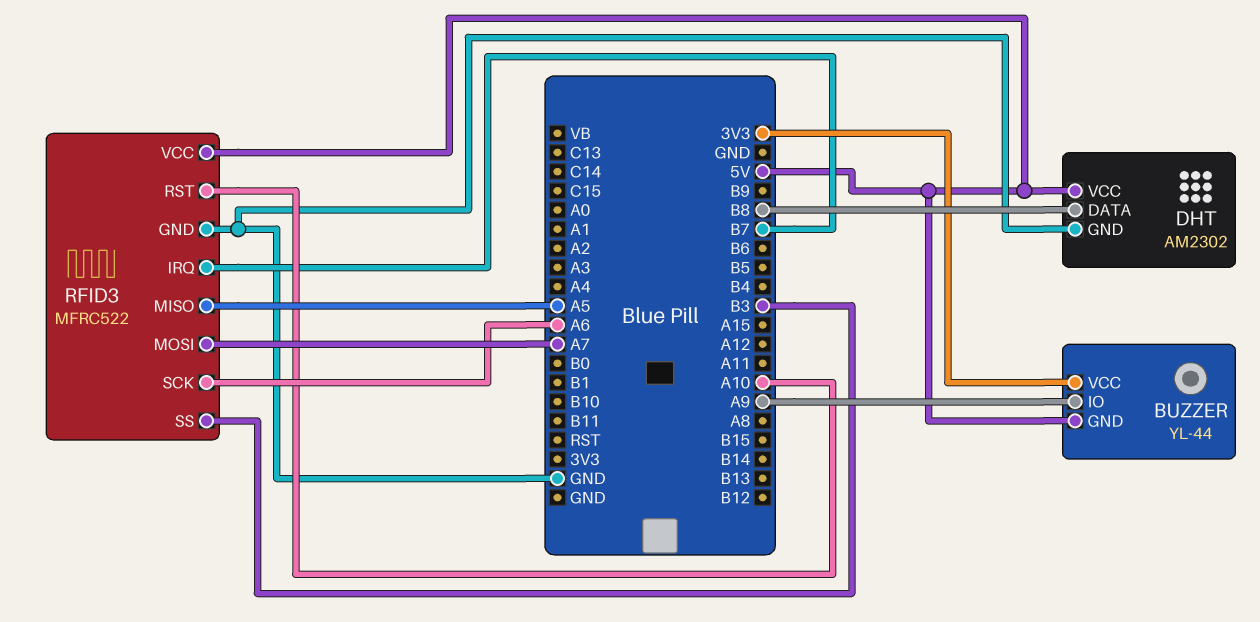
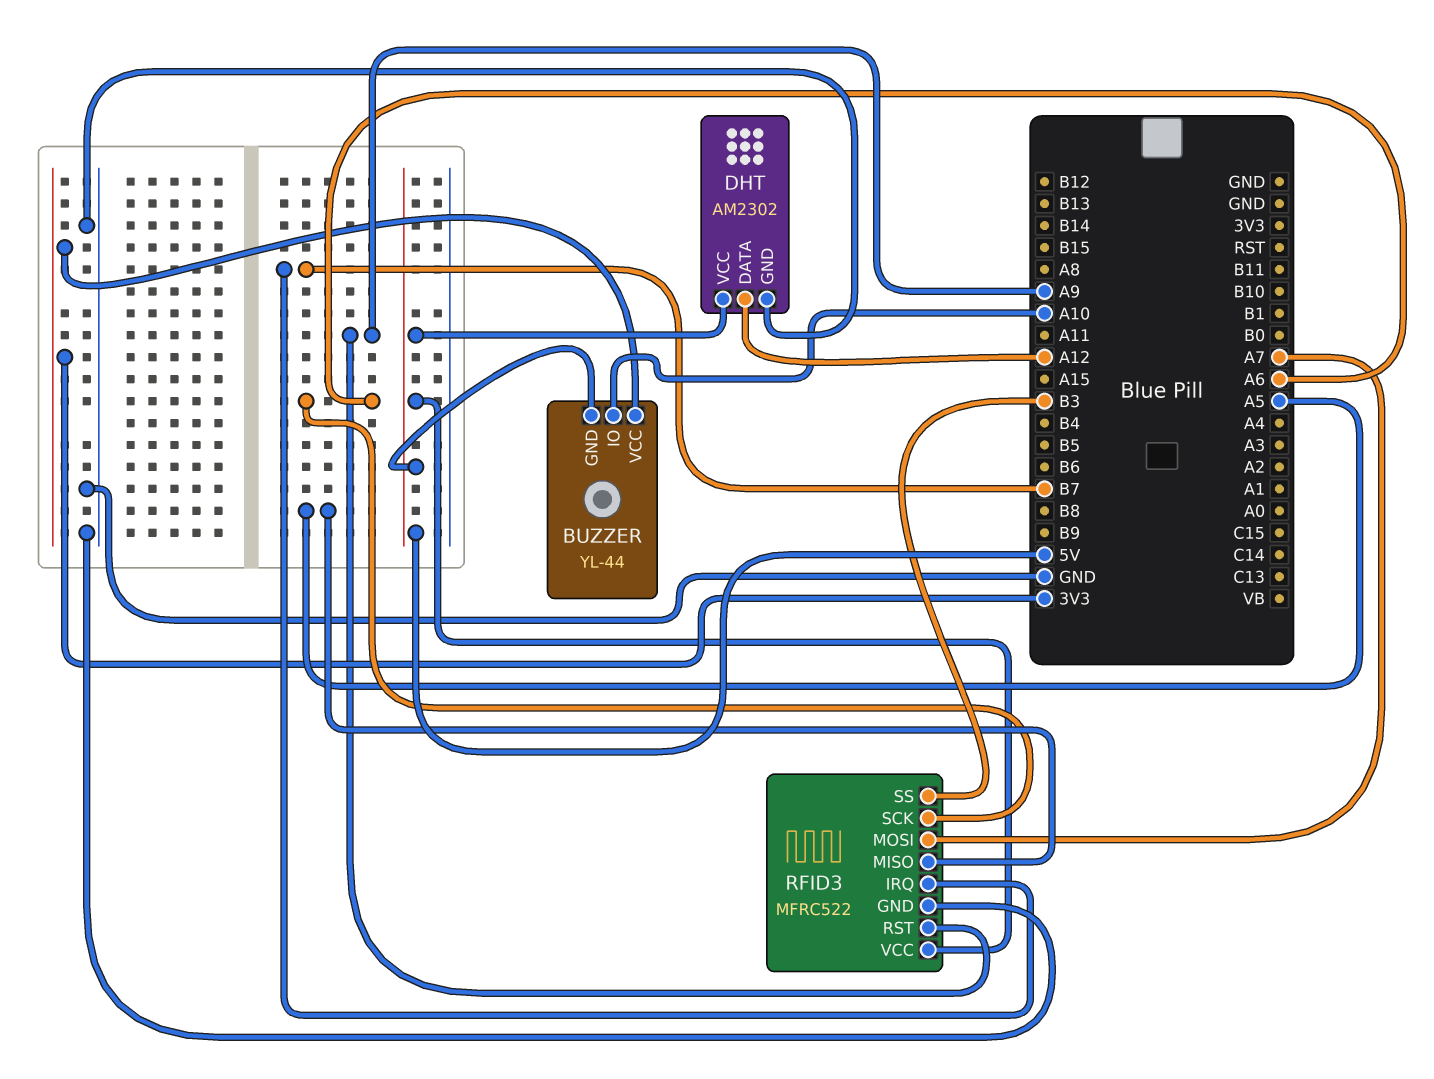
BUZZER pin IO: A9 -> A10
DHT pin DATA: B8 -> A12
RFID3 pin RST: A10 -> A9

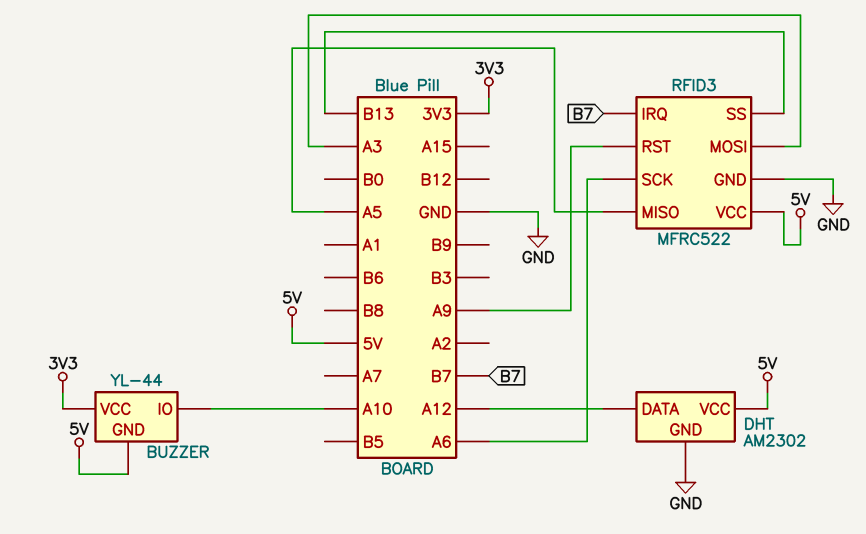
RFID3 pin MOSI: A7 -> A3
RFID3 pin SS: B3 -> B13

